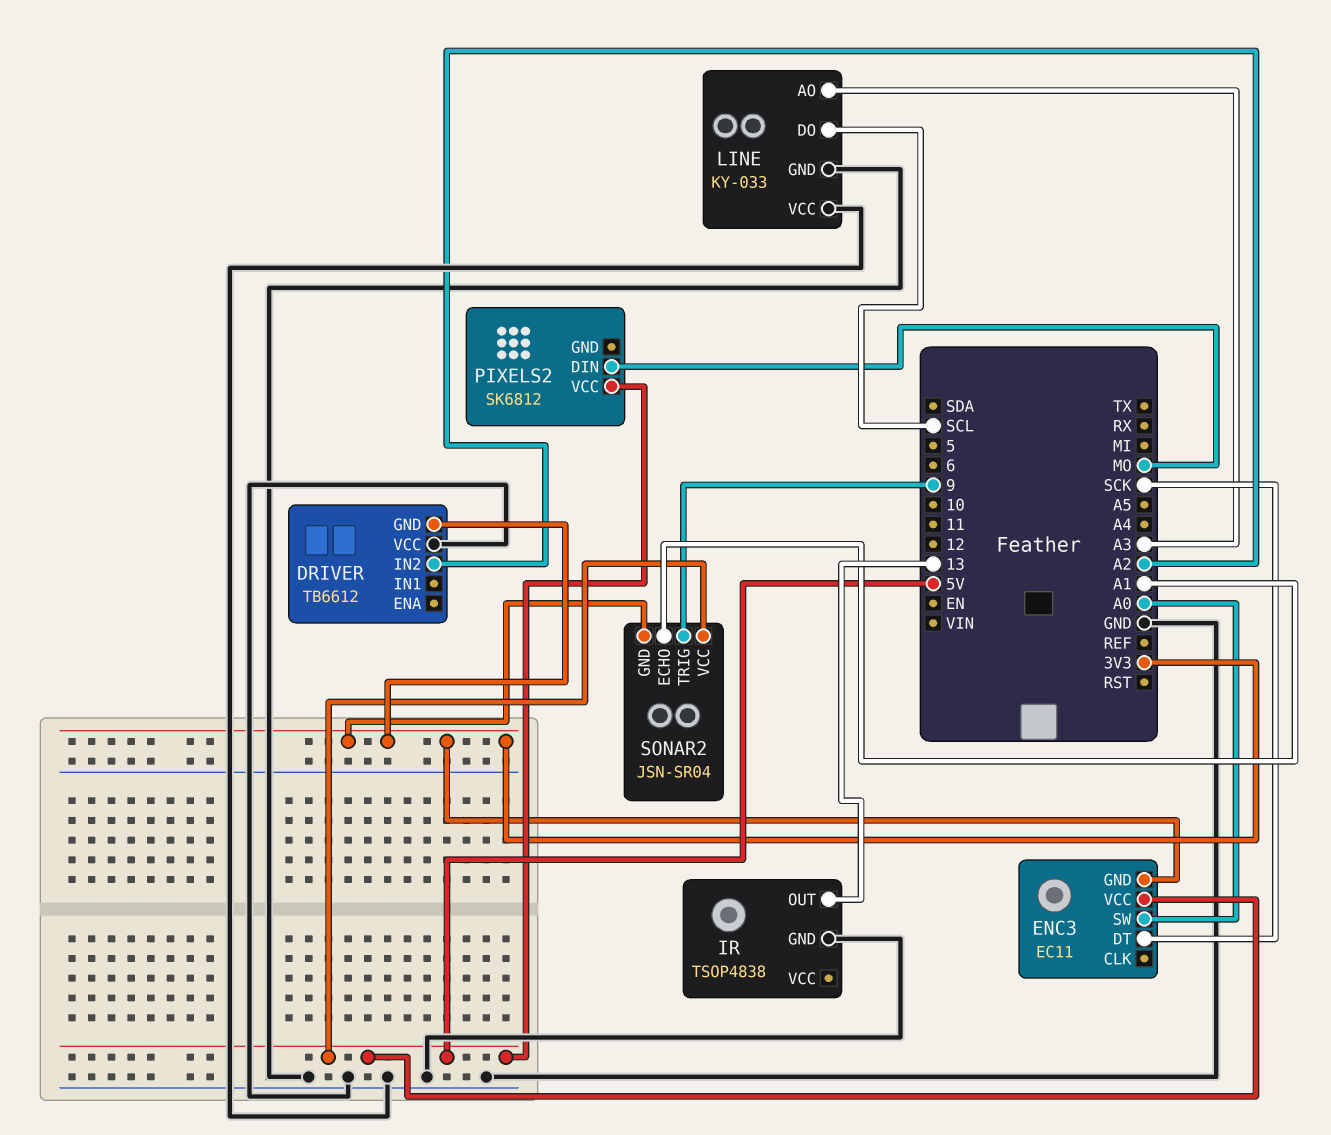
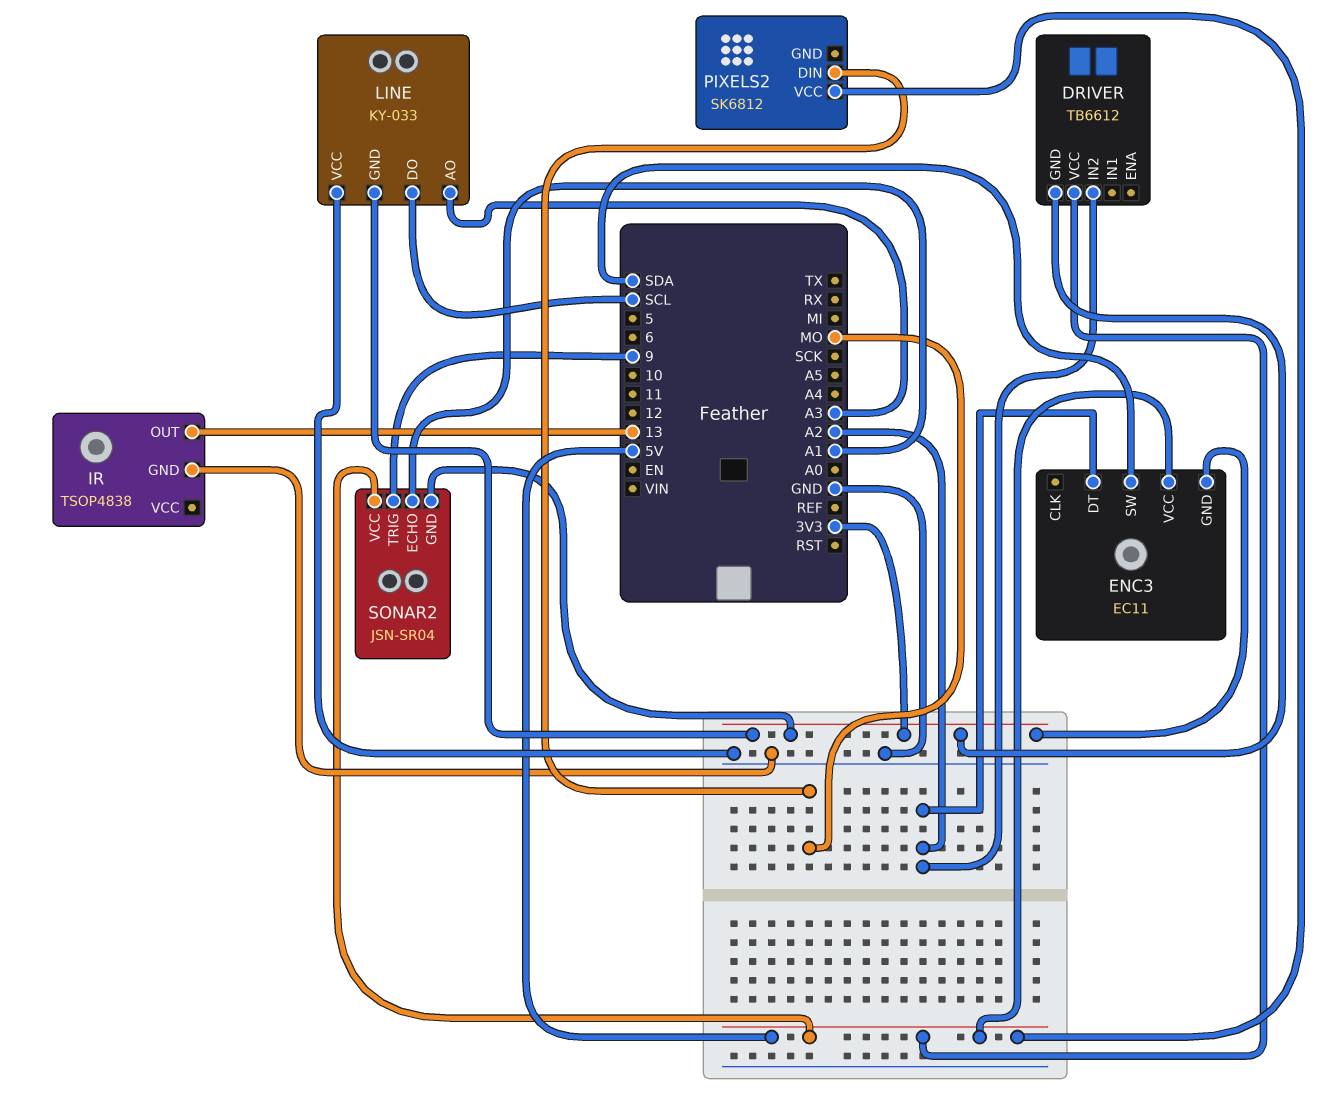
DRIVER pin VCC: GND -> 5V
ENC3 pin DT: SCK -> A2
ENC3 pin SW: A0 -> SDA
LINE pin GND: GND -> 3V3

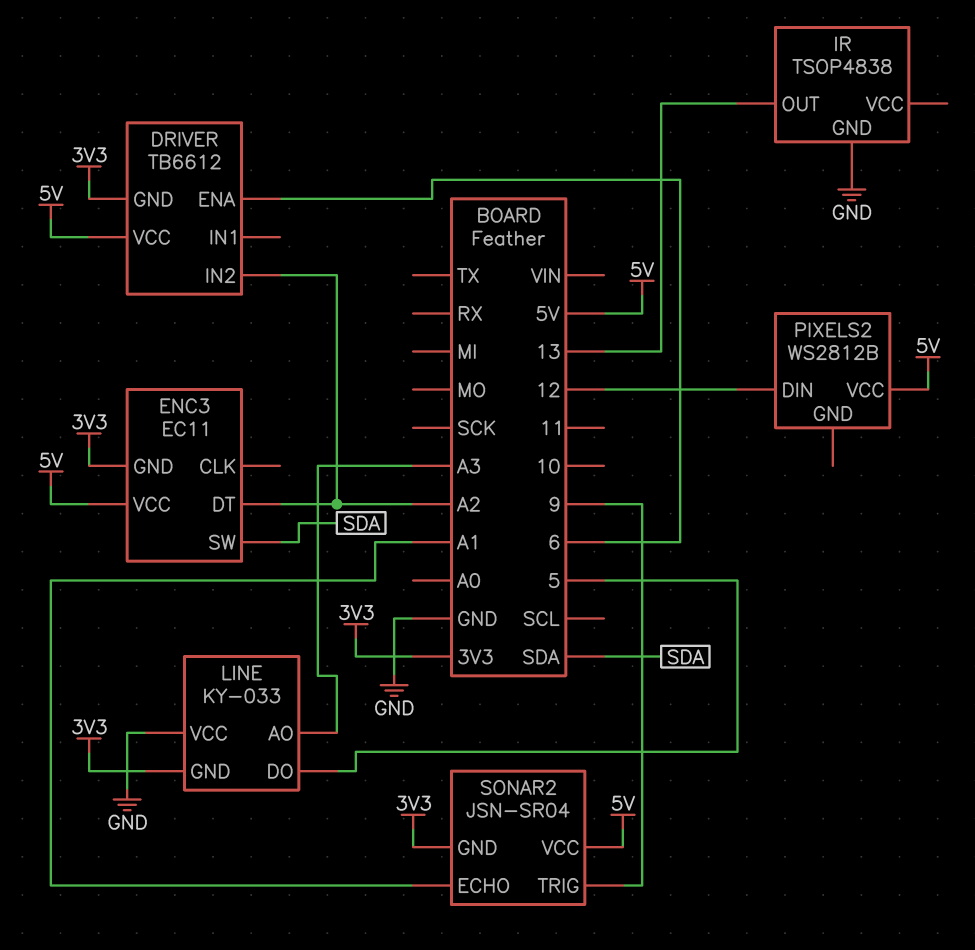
DRIVER pin ENA: none -> 6
LINE pin DO: SCL -> 5
PIXELS2: SK6812 -> WS2812B
PIXELS2 pin DIN: MO -> 12

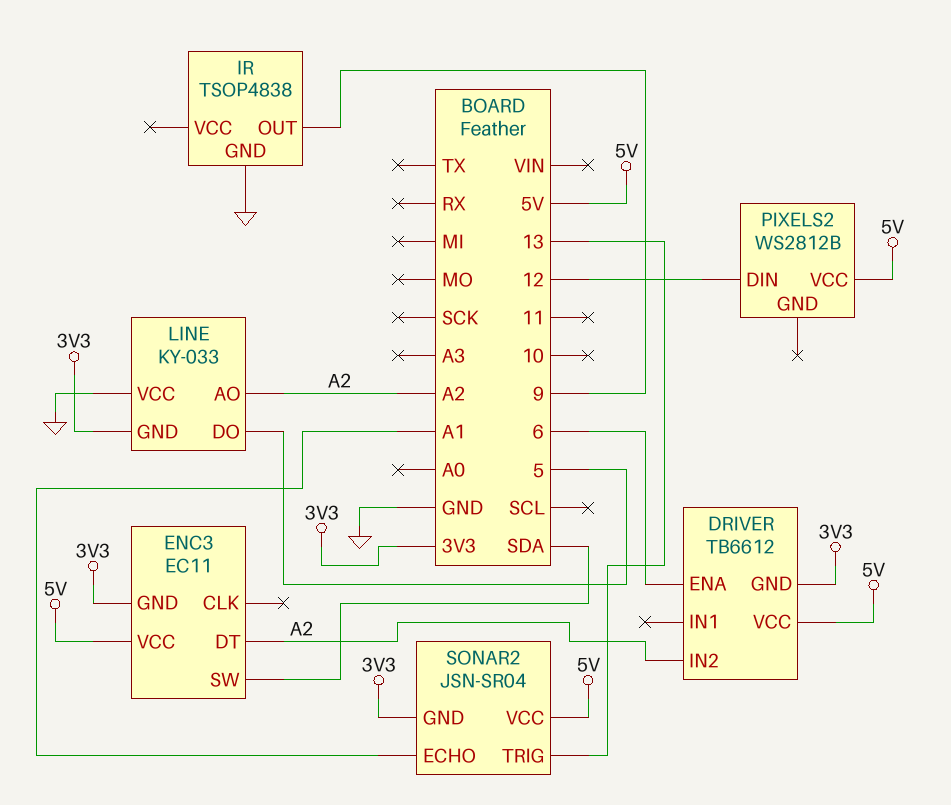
IR pin OUT: 13 -> 9
LINE pin AO: A3 -> A2
SONAR2 pin TRIG: 9 -> 13

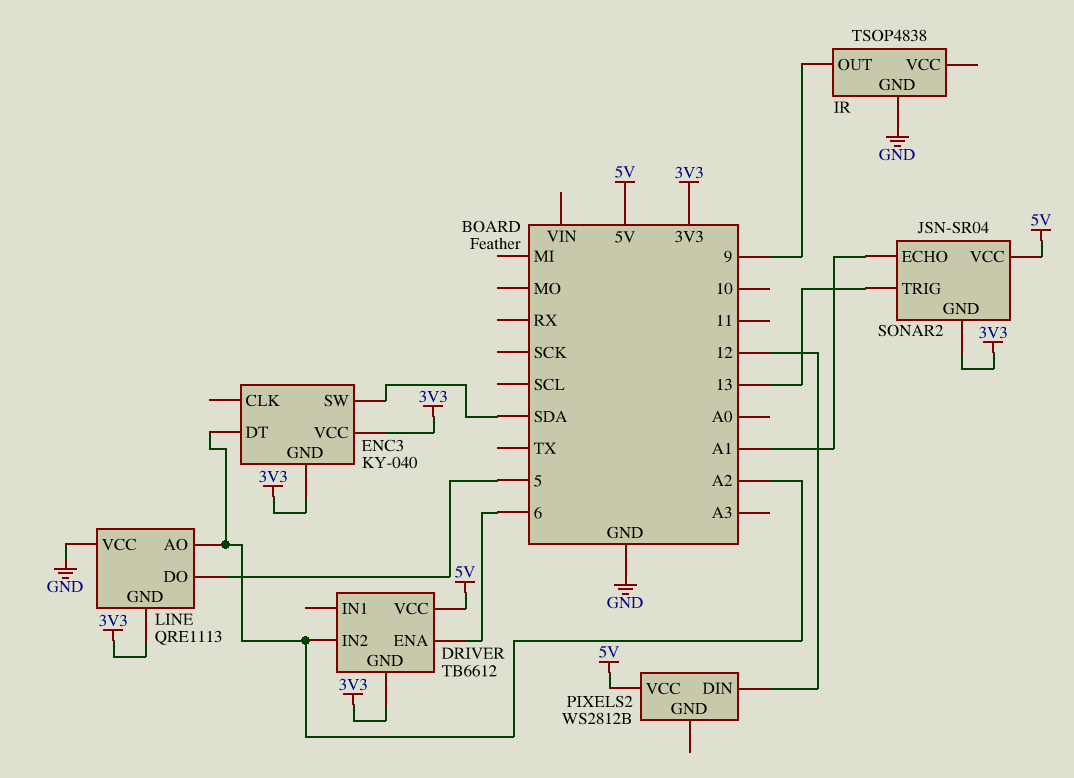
ENC3: EC11 -> KY-040
ENC3 pin VCC: 5V -> 3V3
LINE: KY-033 -> QRE1113

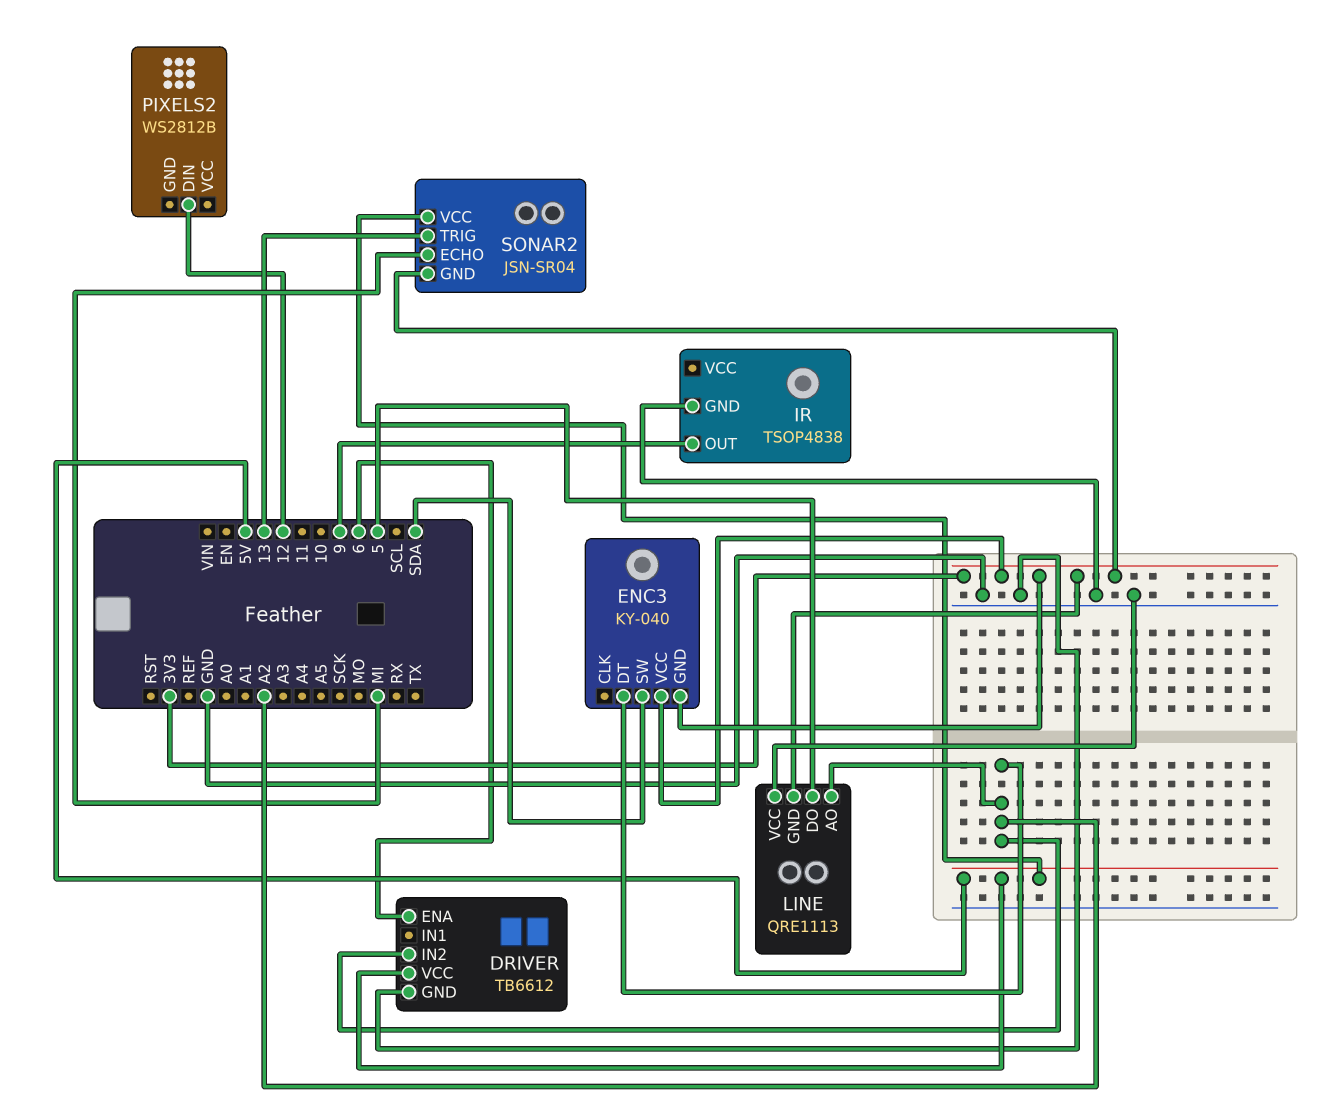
DRIVER pin GND: 3V3 -> GND
PIXELS2 pin VCC: 5V -> none
SONAR2 pin ECHO: A1 -> MI

